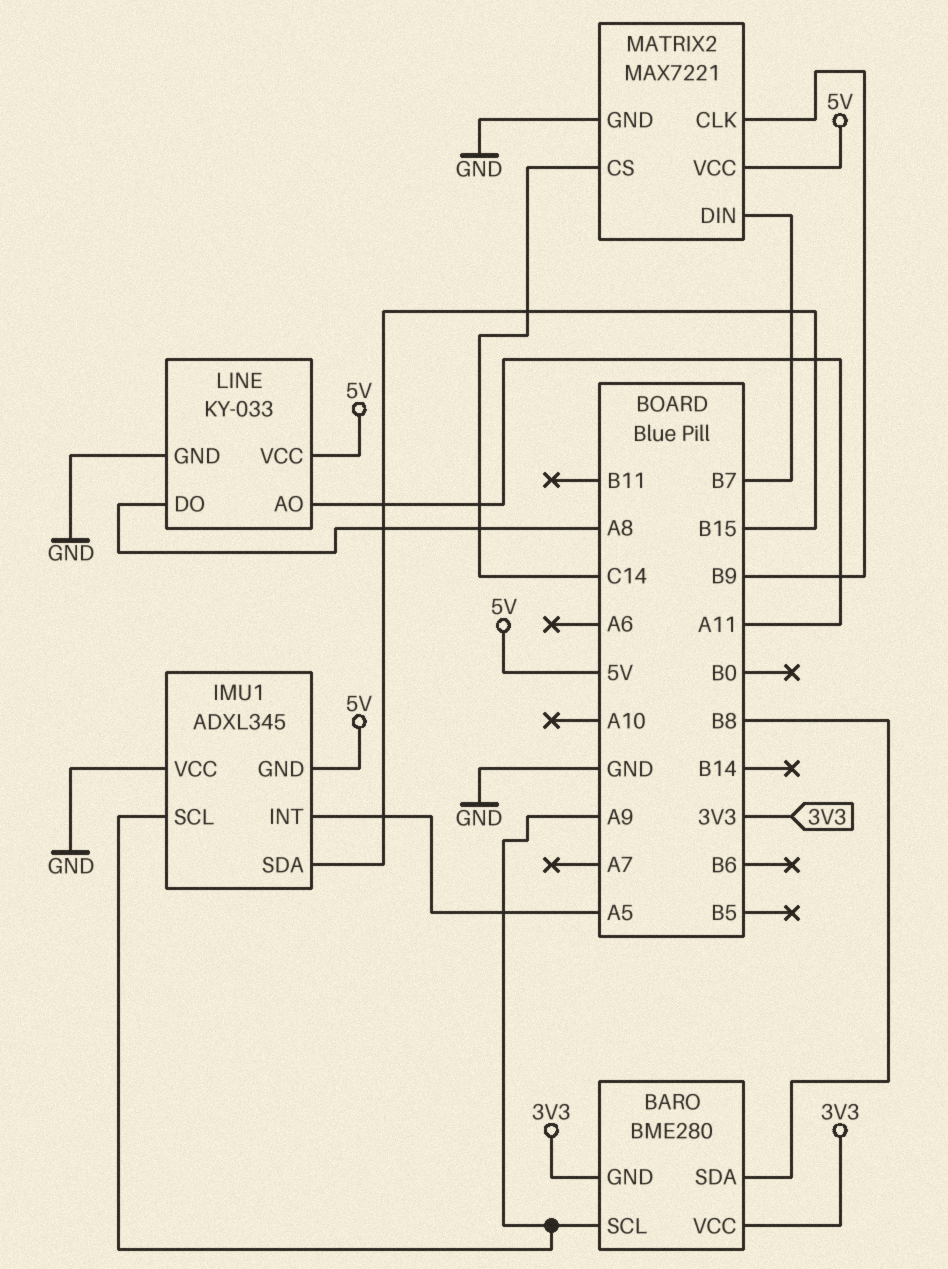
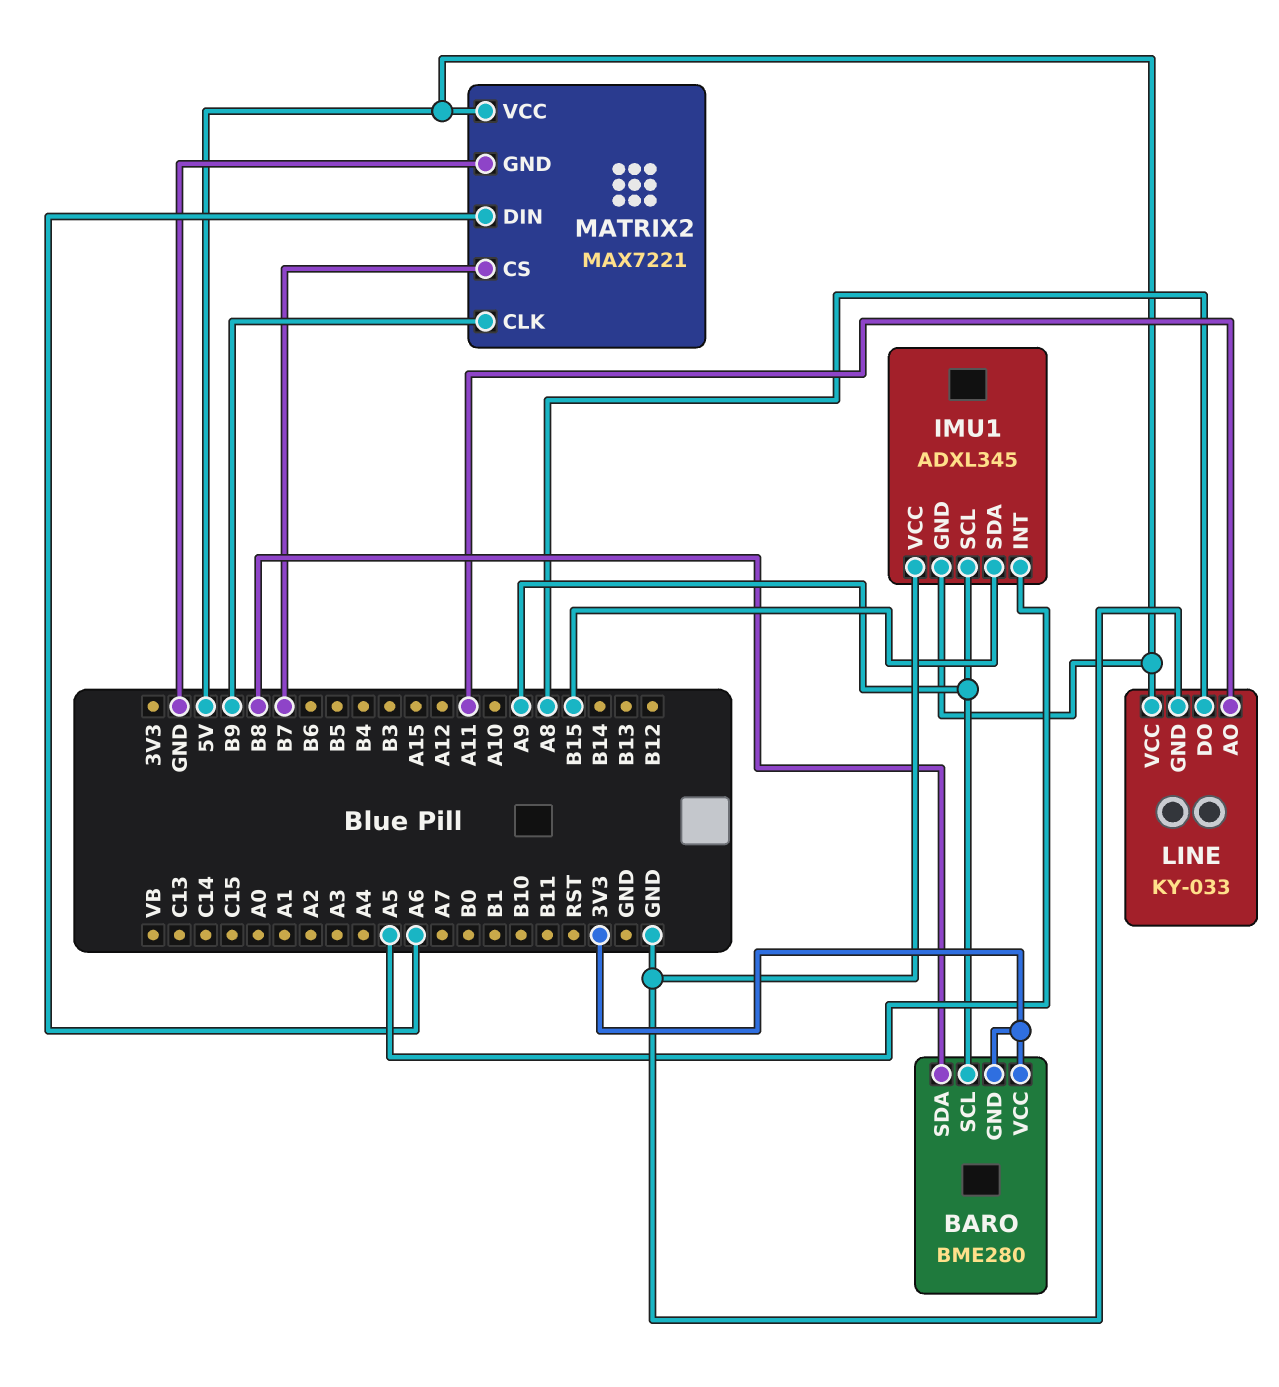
MATRIX2 pin CS: C14 -> B7
MATRIX2 pin DIN: B7 -> A6

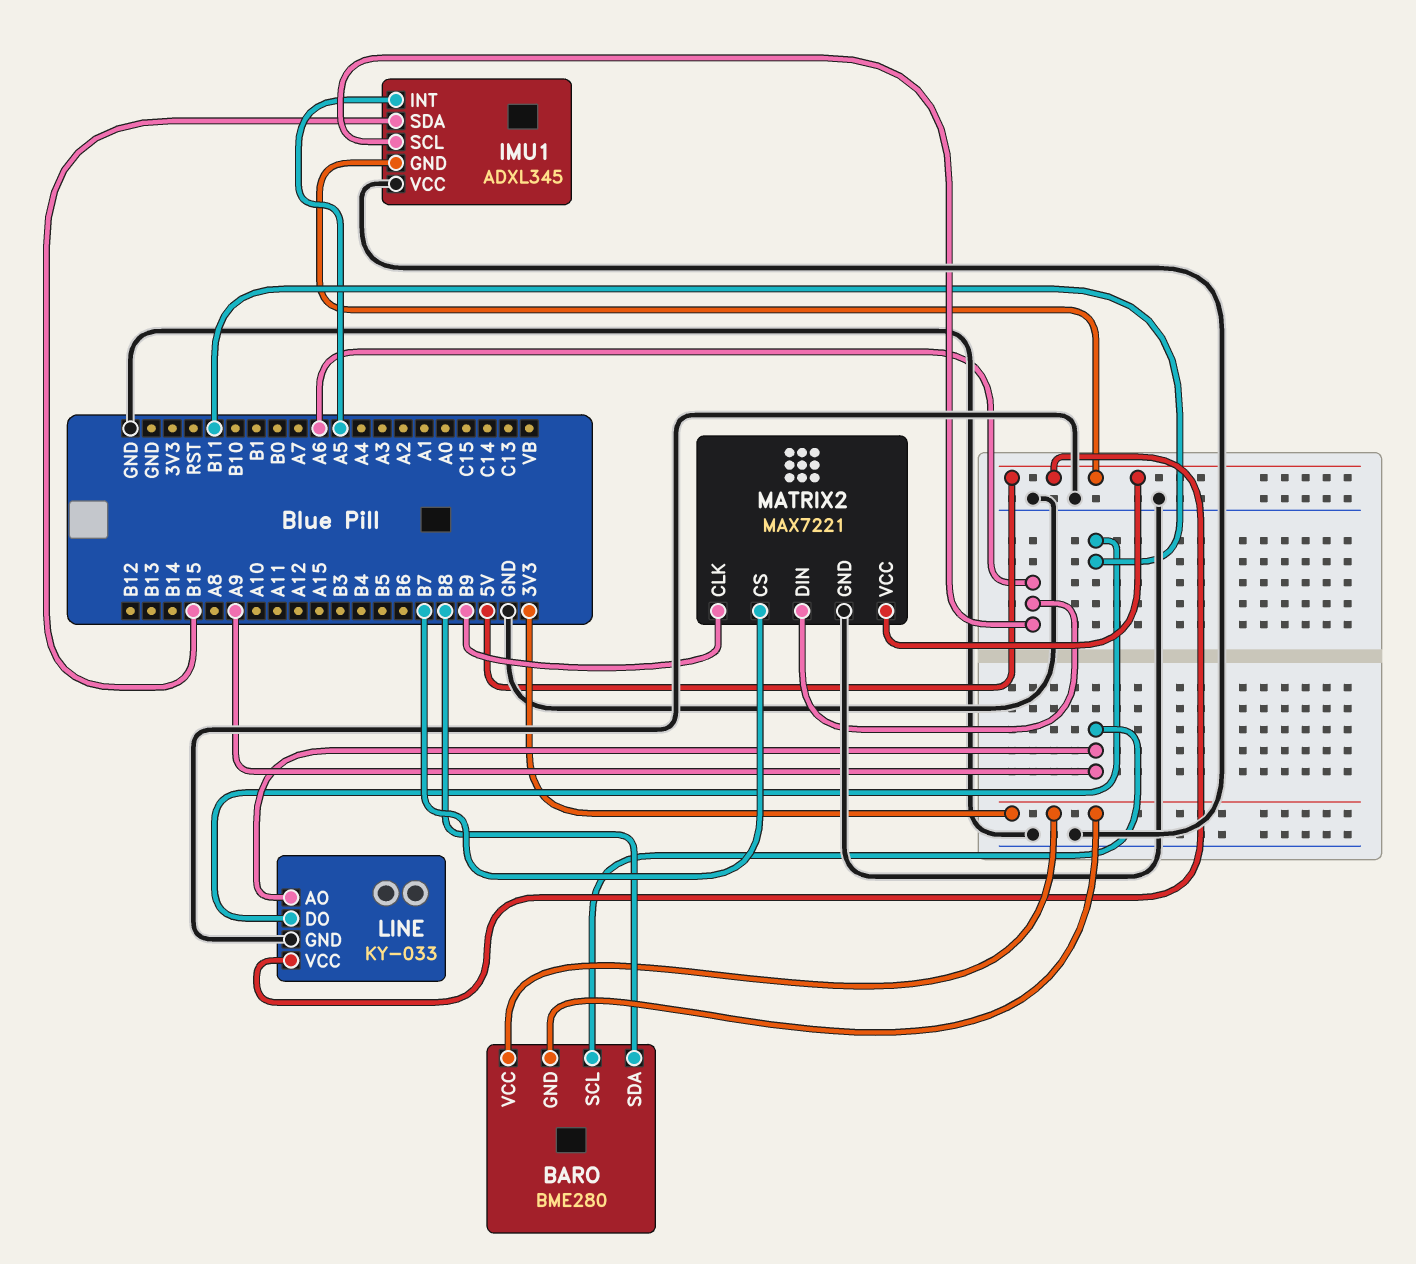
IMU1 pin SCL: A9 -> A6
LINE pin AO: A11 -> A9
LINE pin DO: A8 -> B11

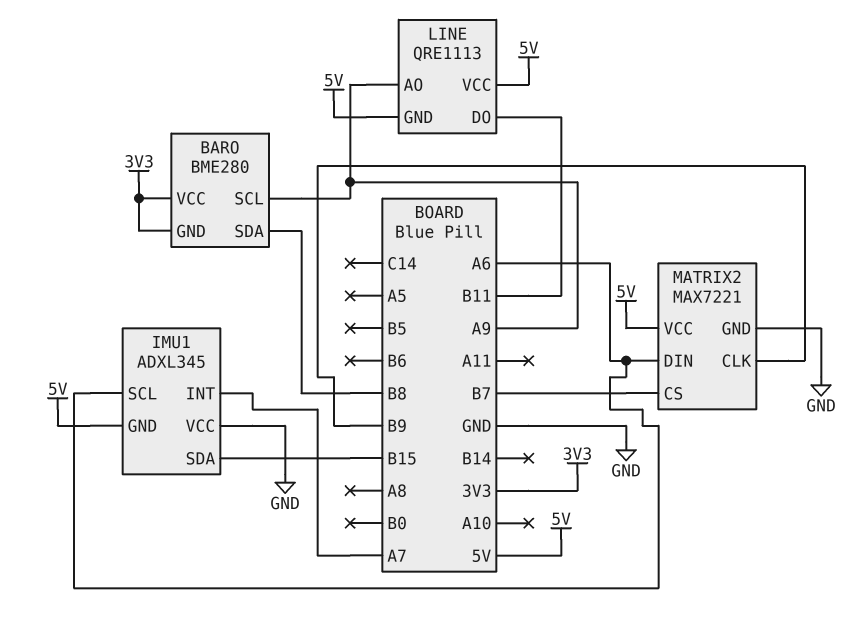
IMU1 pin INT: A5 -> A7
LINE: KY-033 -> QRE1113
LINE pin GND: GND -> 5V

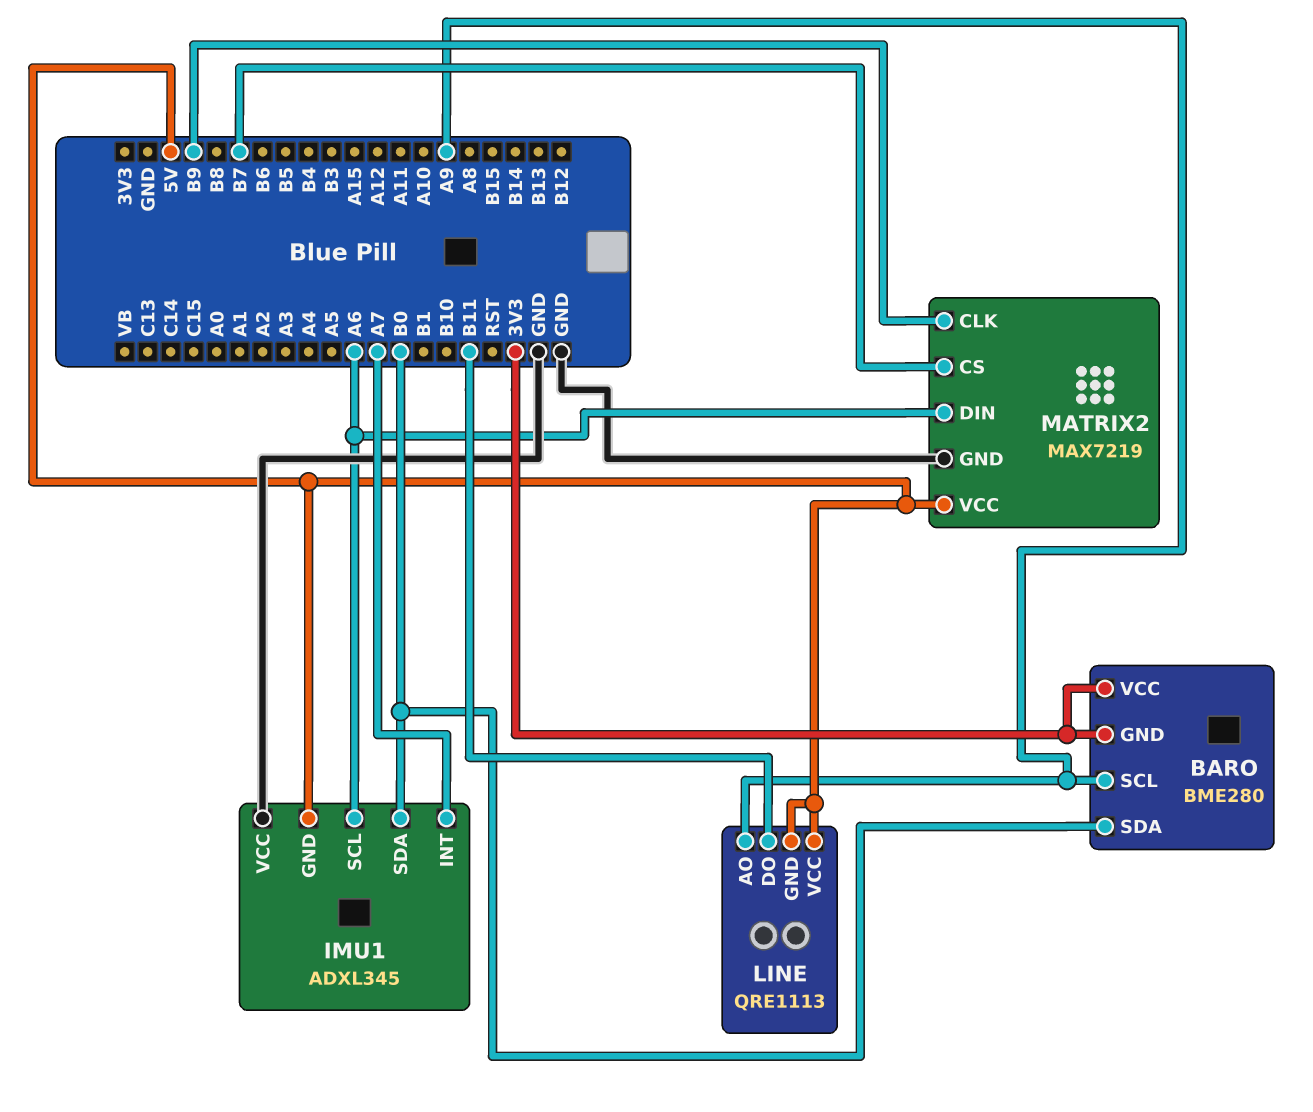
BARO pin SDA: B8 -> B0
IMU1 pin SDA: B15 -> B0
MATRIX2: MAX7221 -> MAX7219

